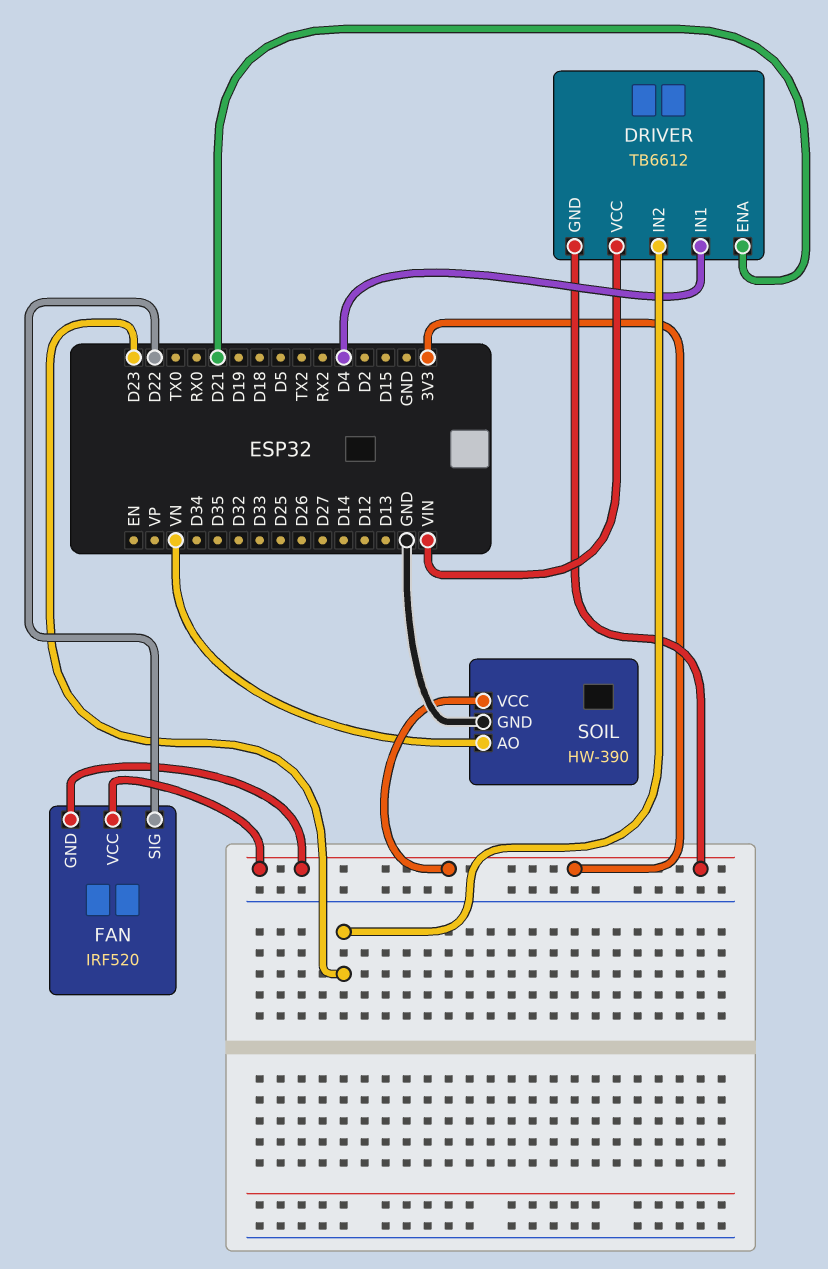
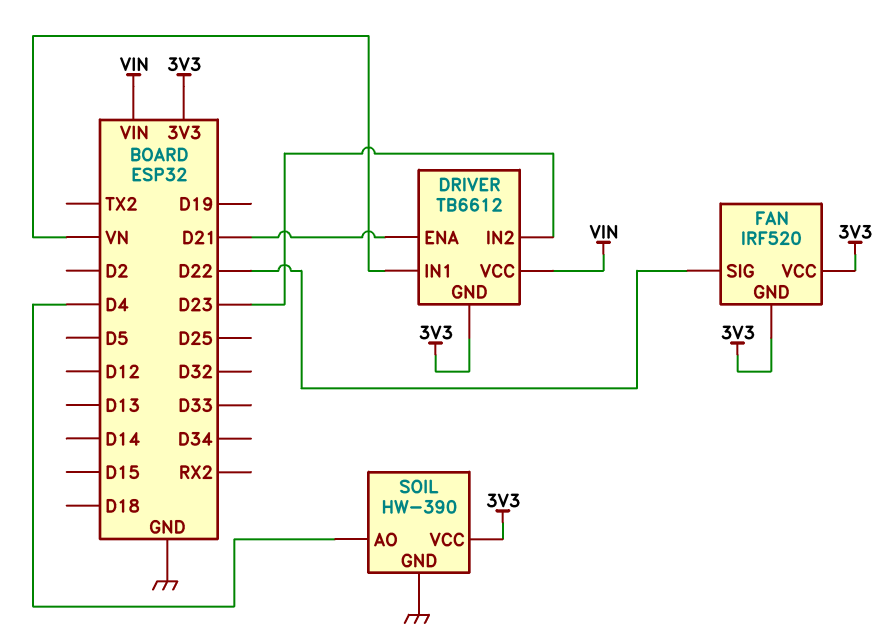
DRIVER pin IN1: D4 -> VN
SOIL pin AO: VN -> D4

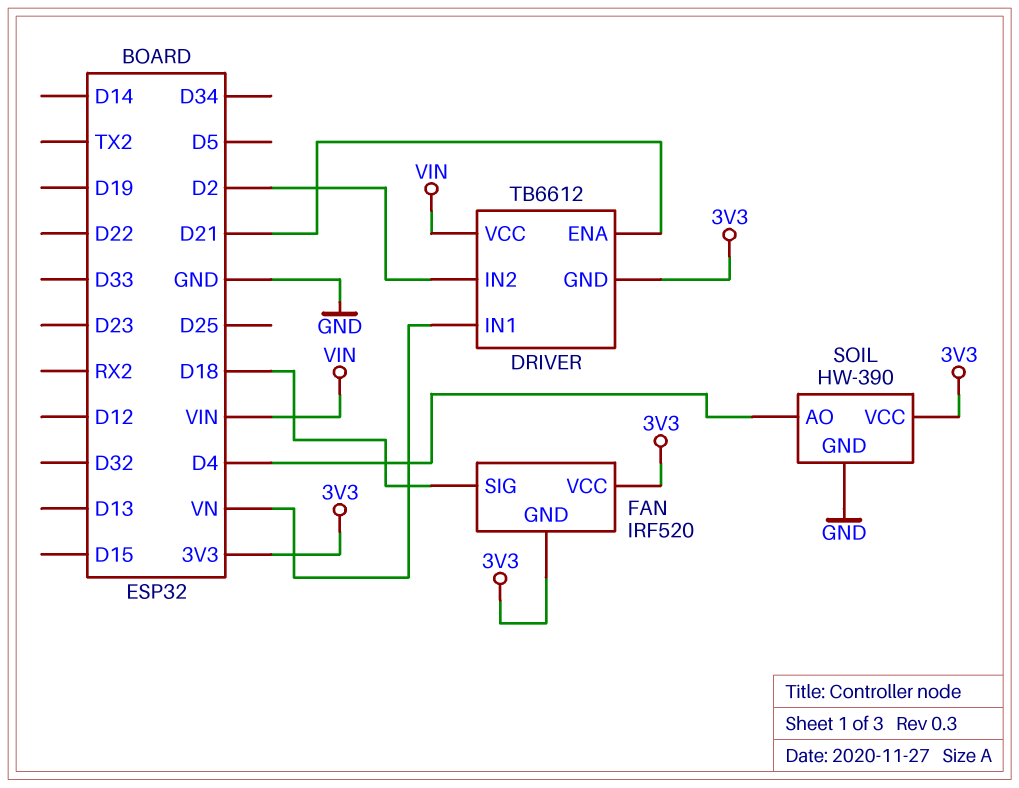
DRIVER pin IN2: D23 -> D2
FAN pin SIG: D22 -> D18

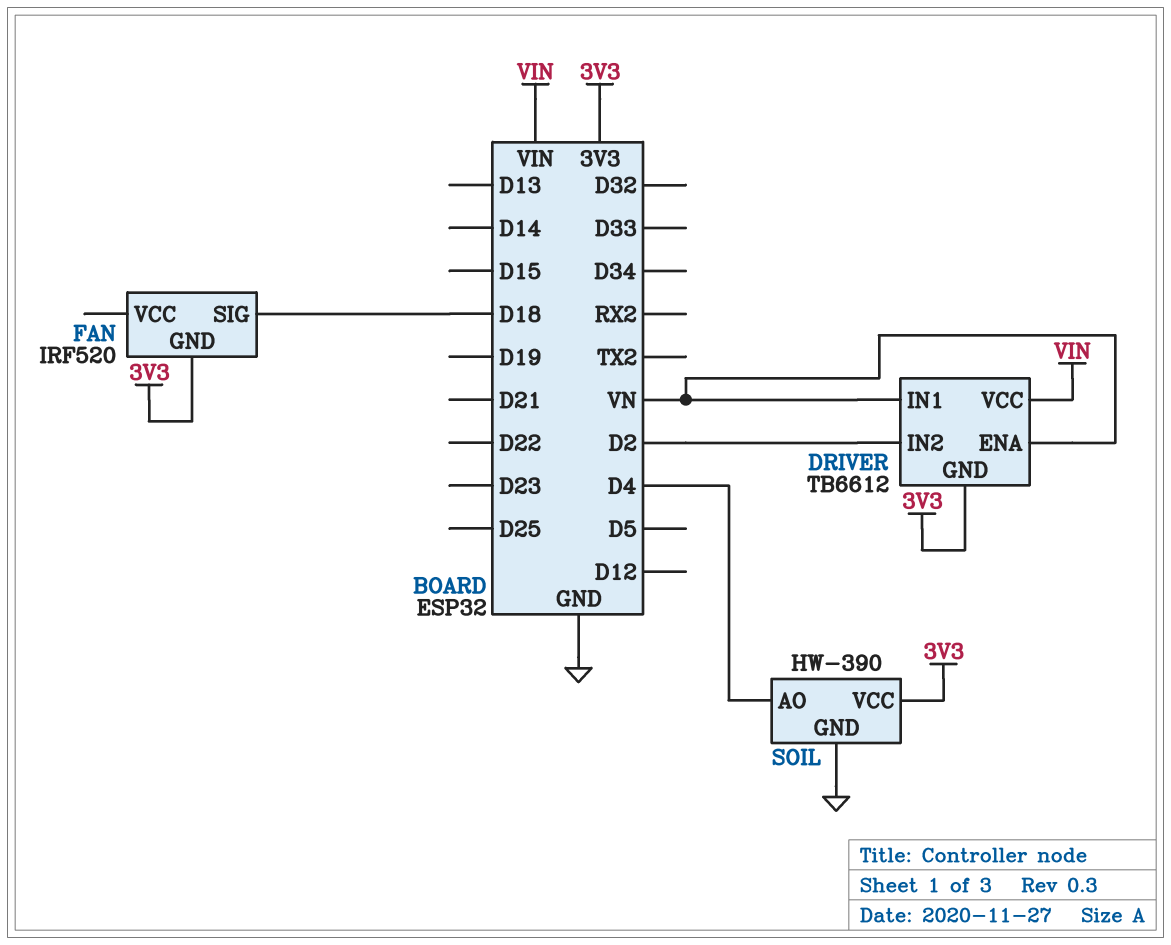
DRIVER pin ENA: D21 -> VN
FAN pin VCC: 3V3 -> none

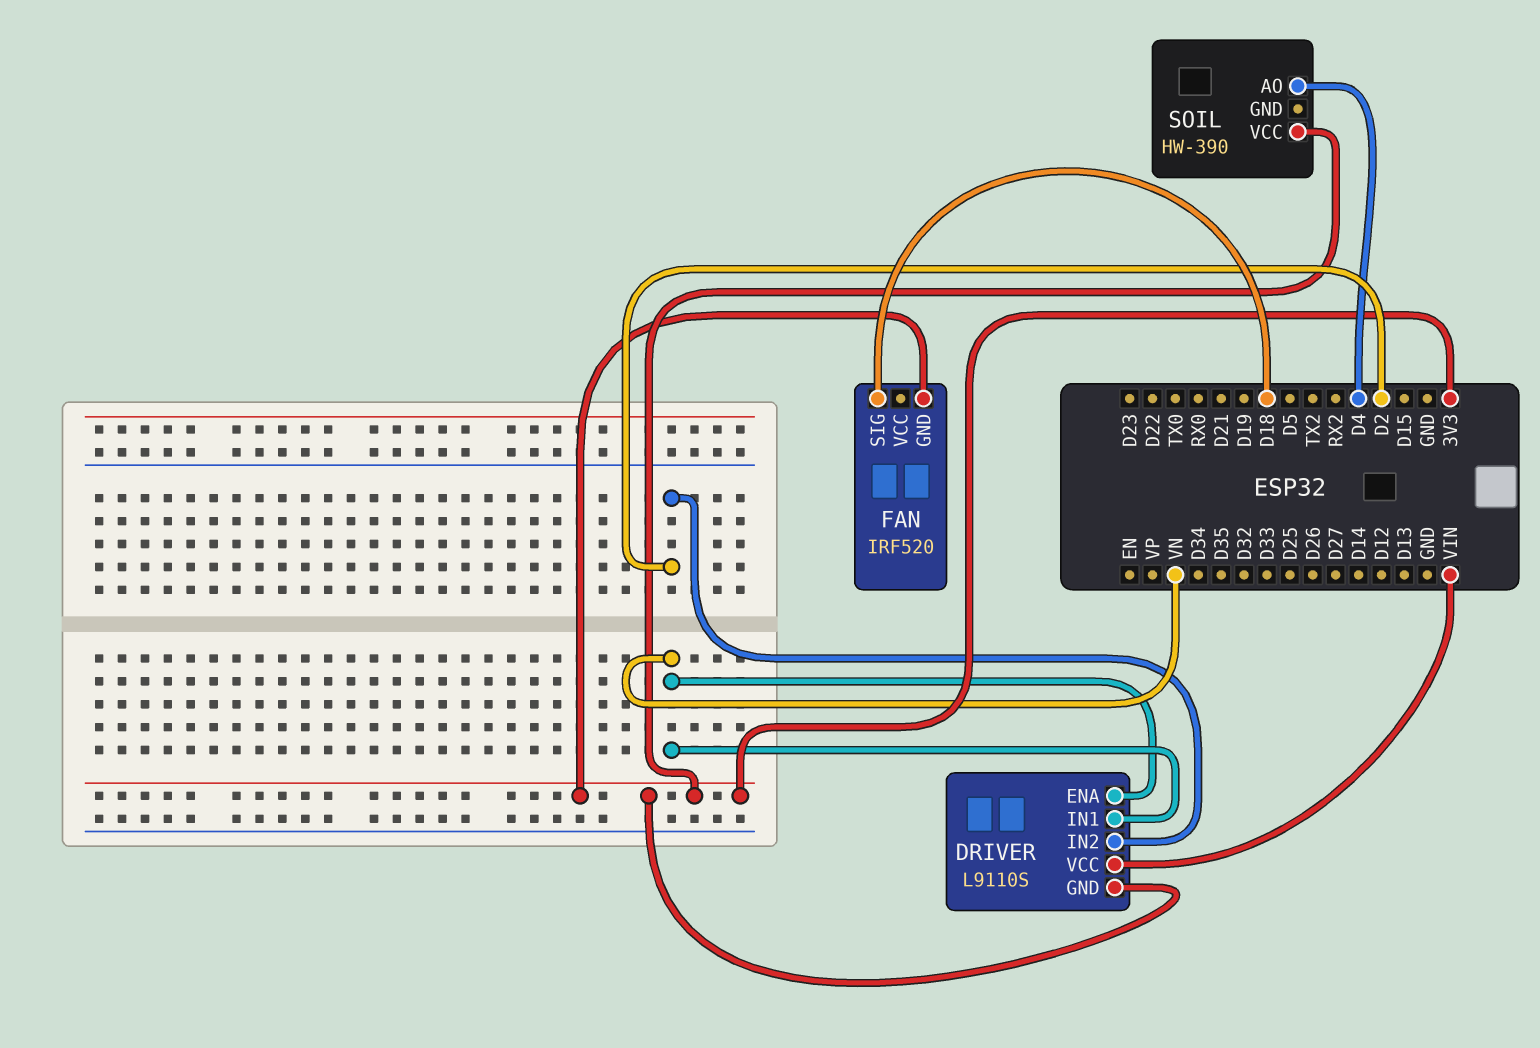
DRIVER: TB6612 -> L9110S
SOIL pin GND: GND -> none

